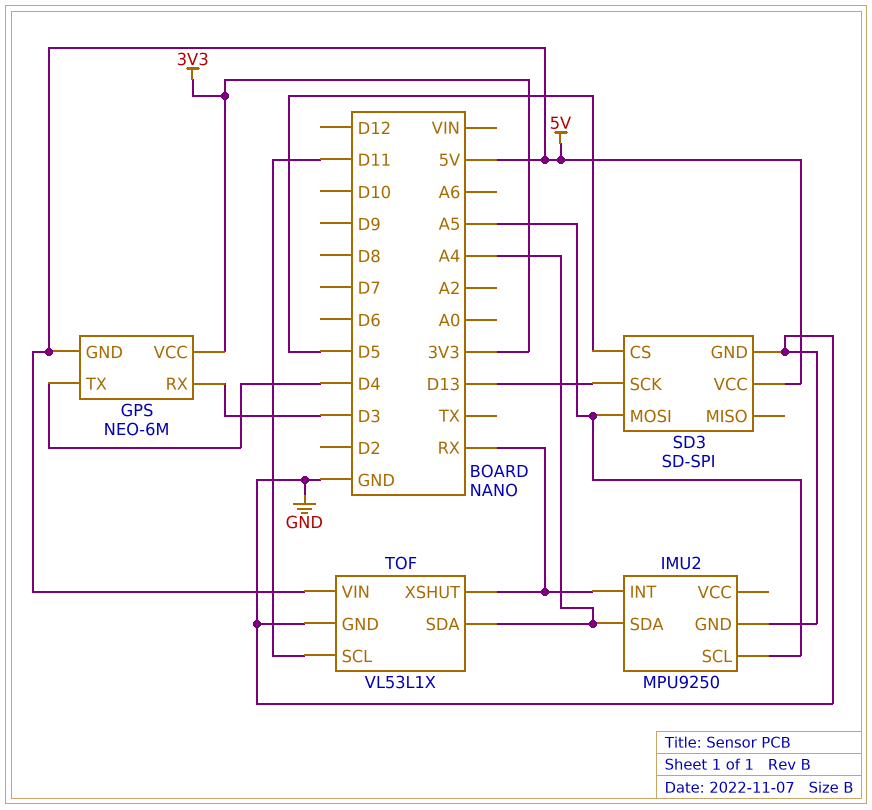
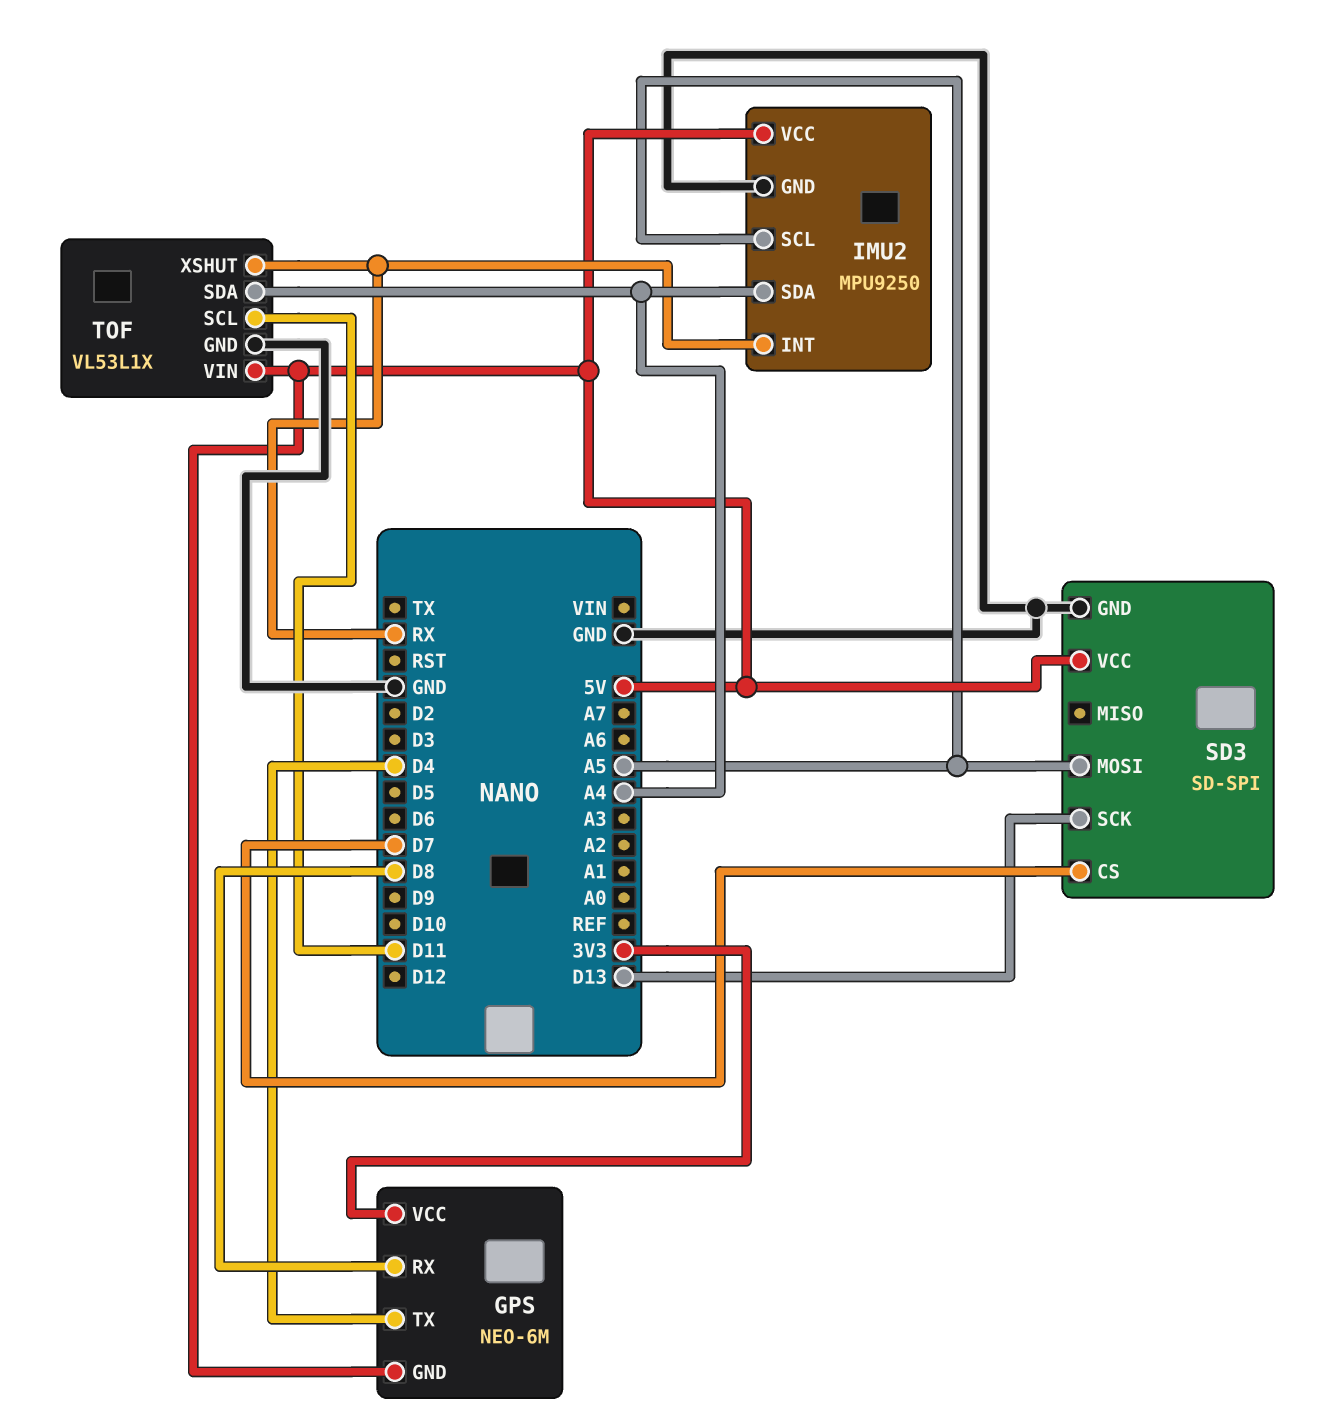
GPS pin RX: D3 -> D8
IMU2 pin VCC: none -> 5V
SD3 pin CS: D5 -> D7

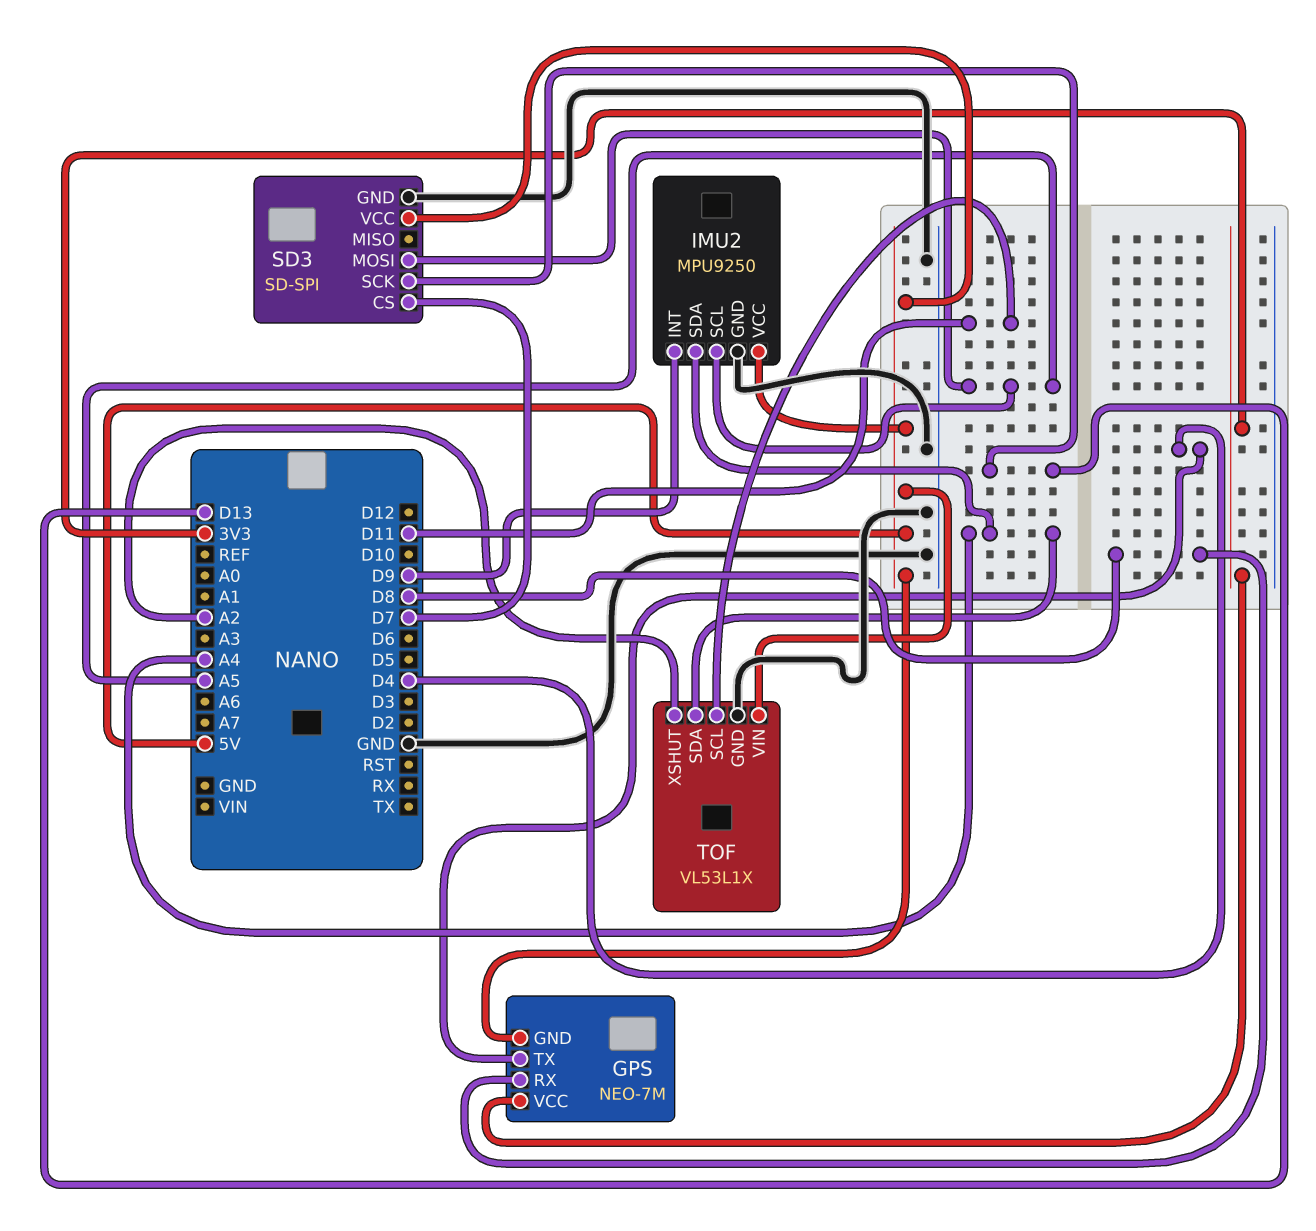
GPS: NEO-6M -> NEO-7M
IMU2 pin INT: RX -> D9
TOF pin XSHUT: RX -> A2

